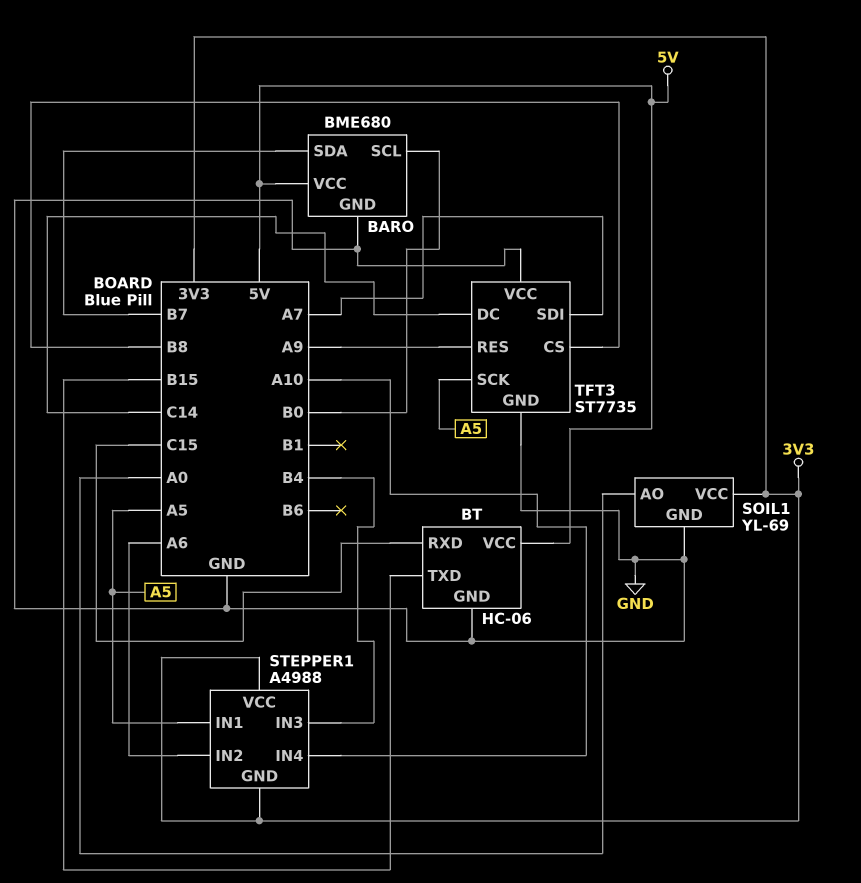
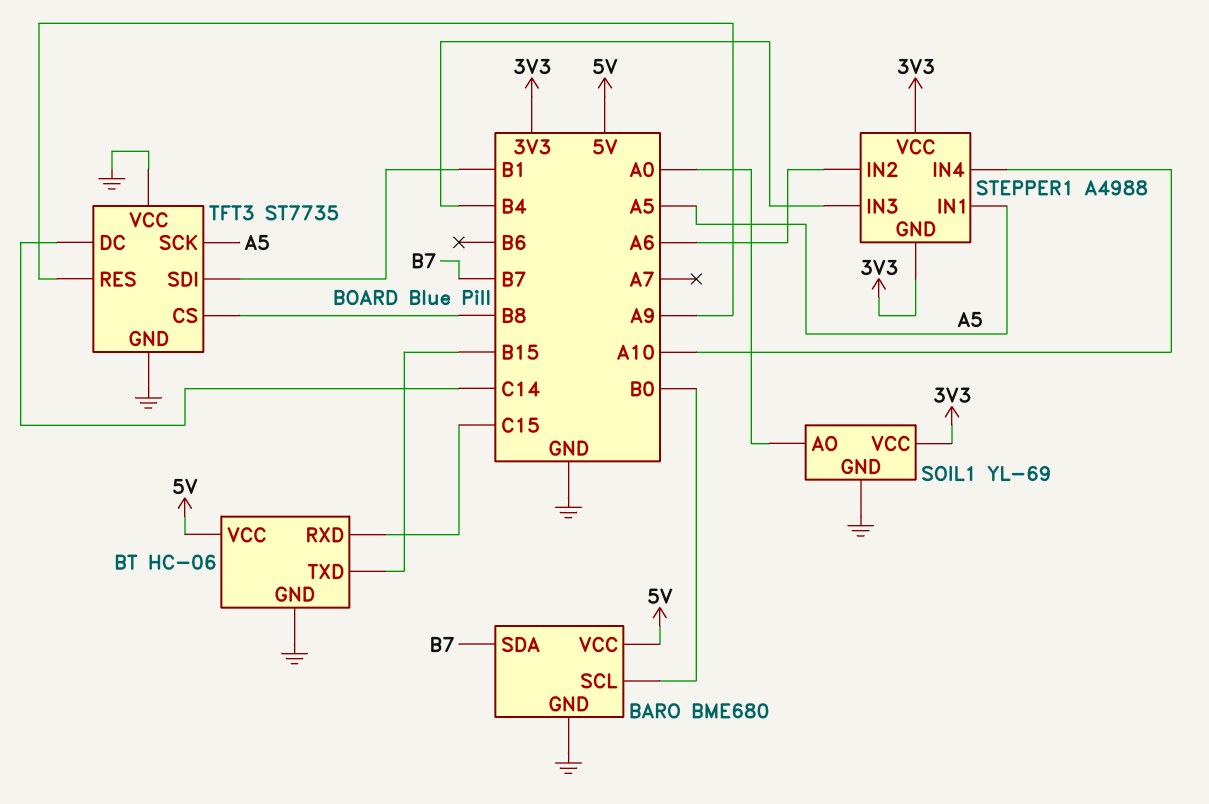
TFT3 pin SDI: A7 -> B1

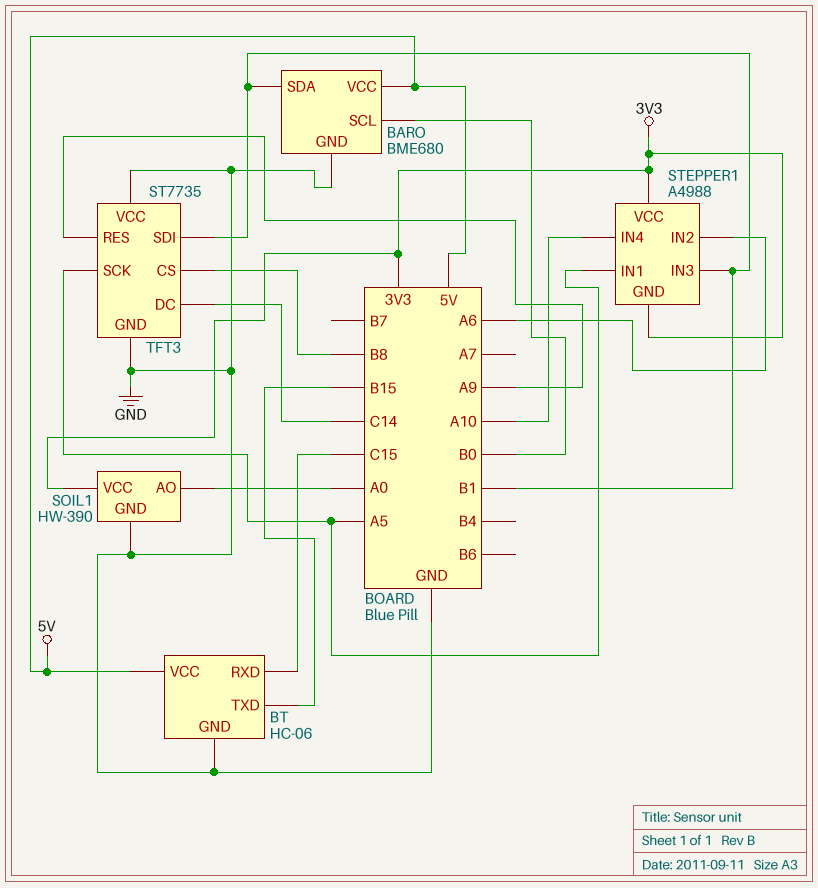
BARO pin SDA: B7 -> B1
SOIL1: YL-69 -> HW-390
STEPPER1 pin IN3: B4 -> B1

